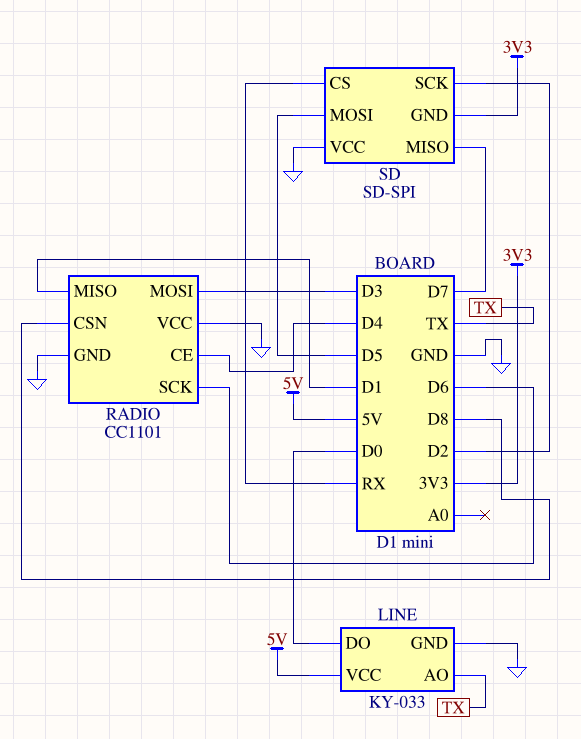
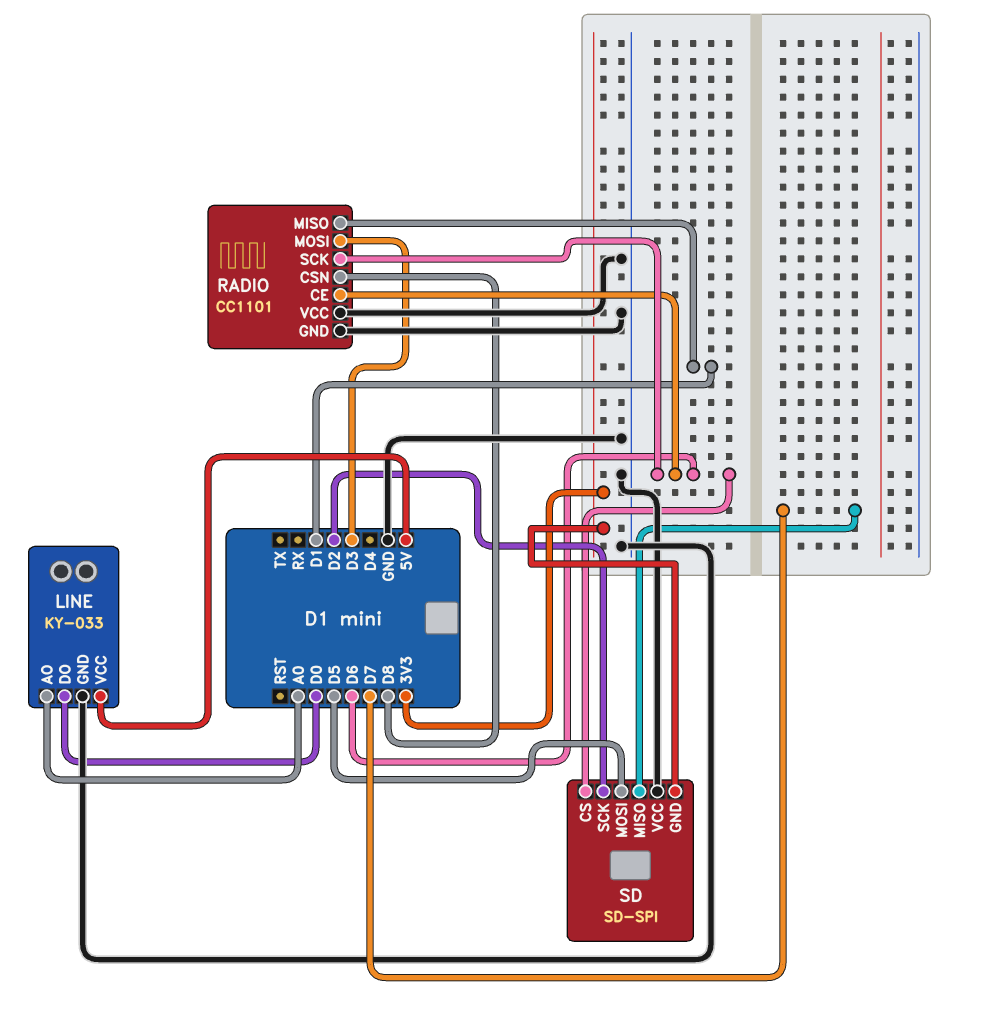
LINE pin AO: TX -> A0
RADIO pin CE: D4 -> D6
SD pin CS: RX -> D6

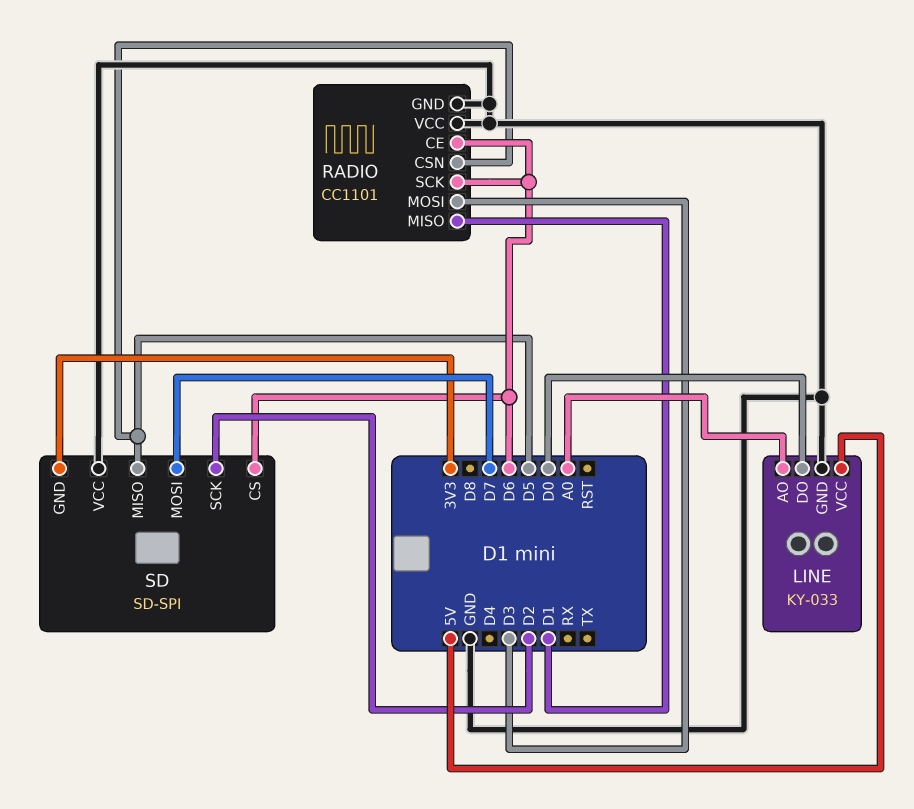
RADIO pin CSN: D8 -> D5
SD pin MISO: D7 -> D5
SD pin MOSI: D5 -> D7

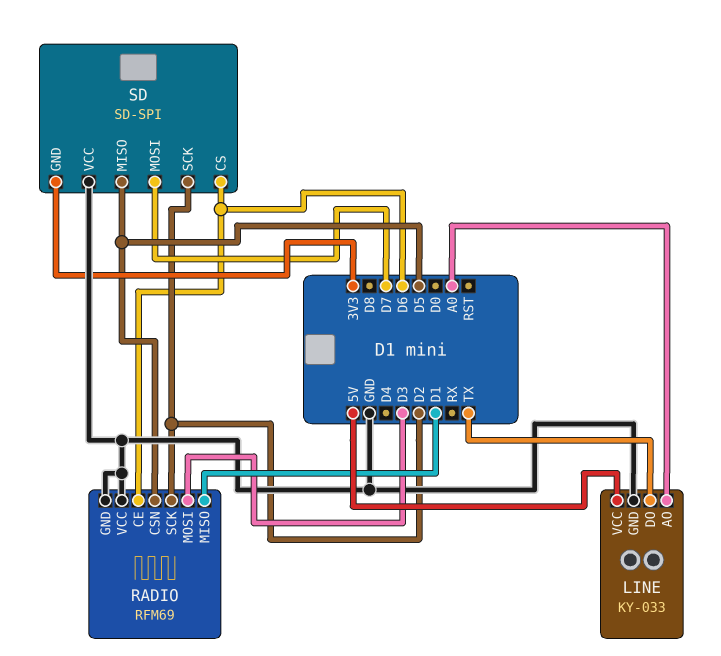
LINE pin DO: D0 -> TX
RADIO: CC1101 -> RFM69
RADIO pin SCK: D6 -> D2

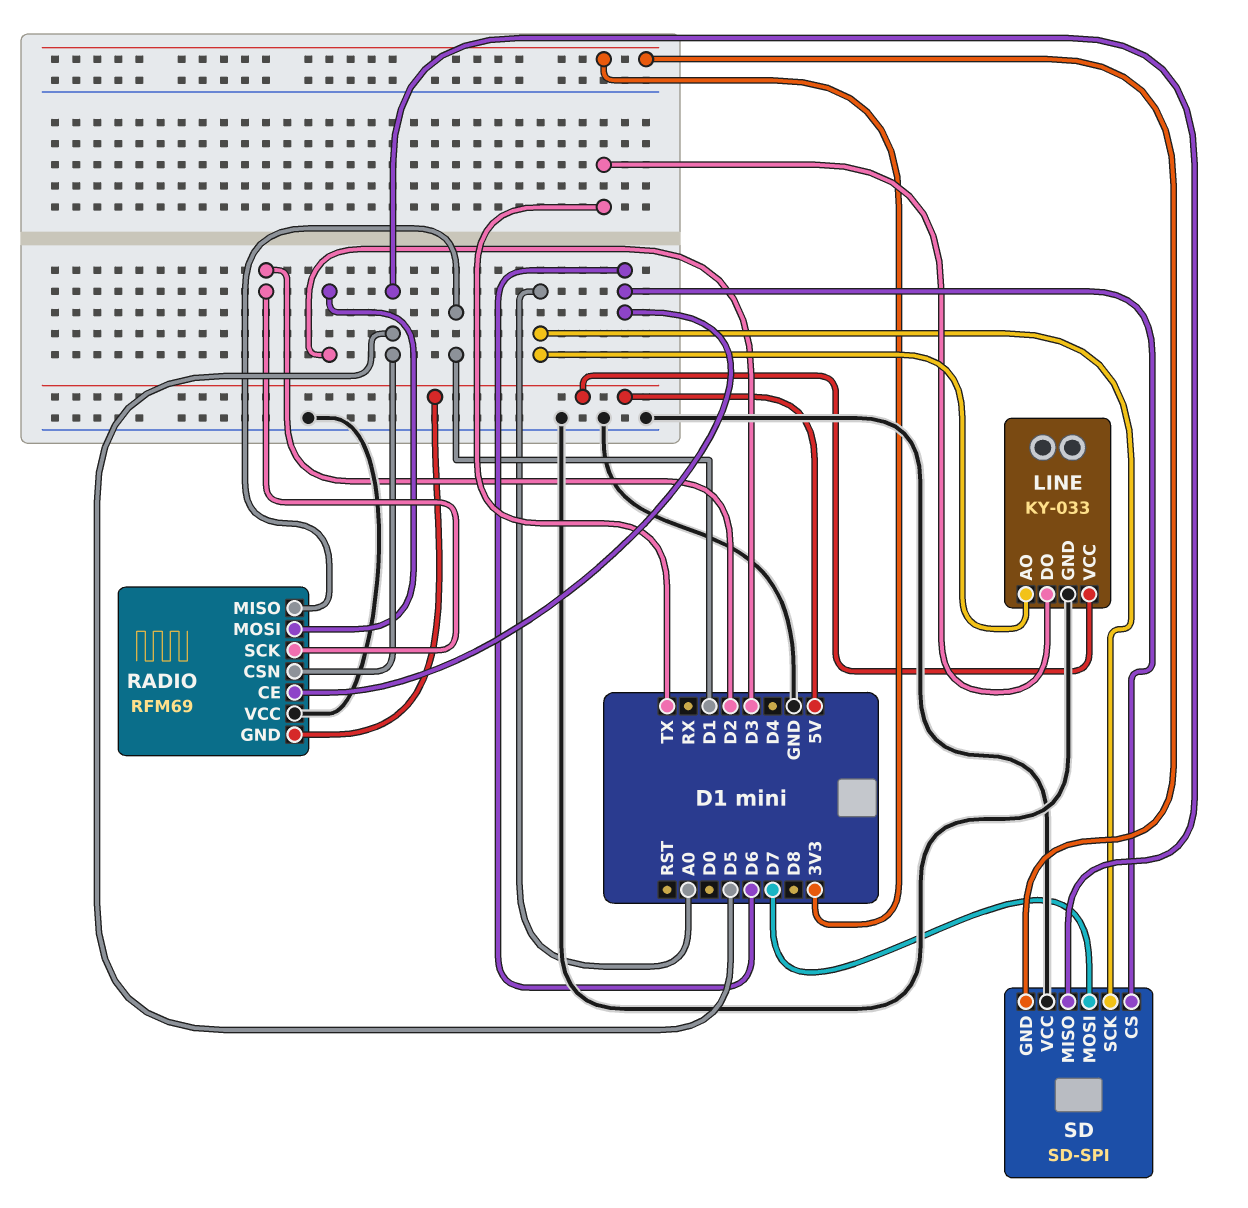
RADIO pin GND: GND -> 5V
SD pin SCK: D2 -> A0

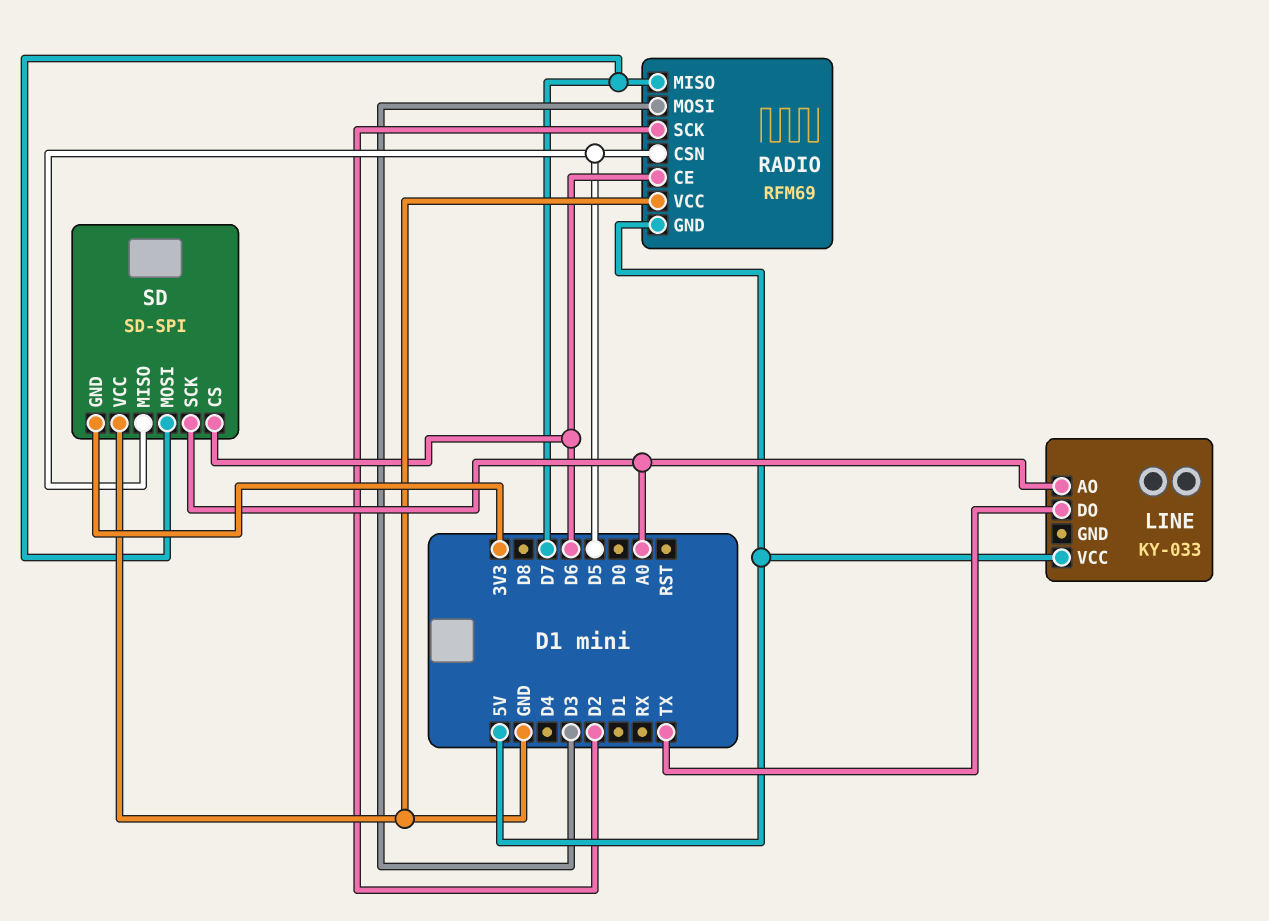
LINE pin GND: GND -> none
RADIO pin MISO: D1 -> D7

